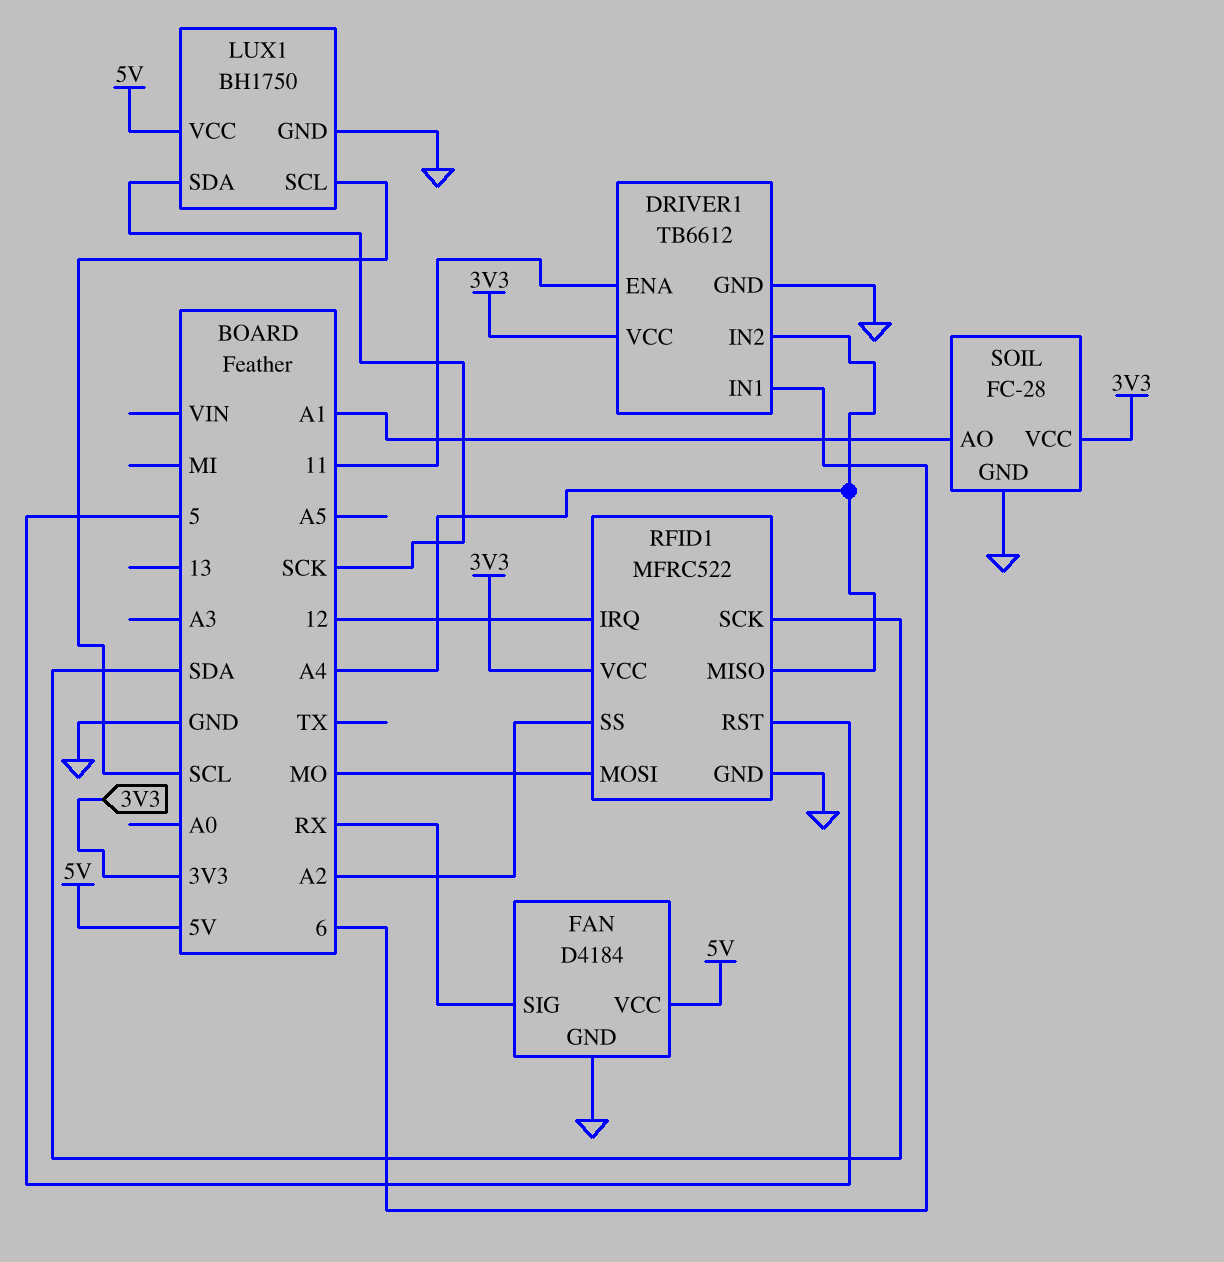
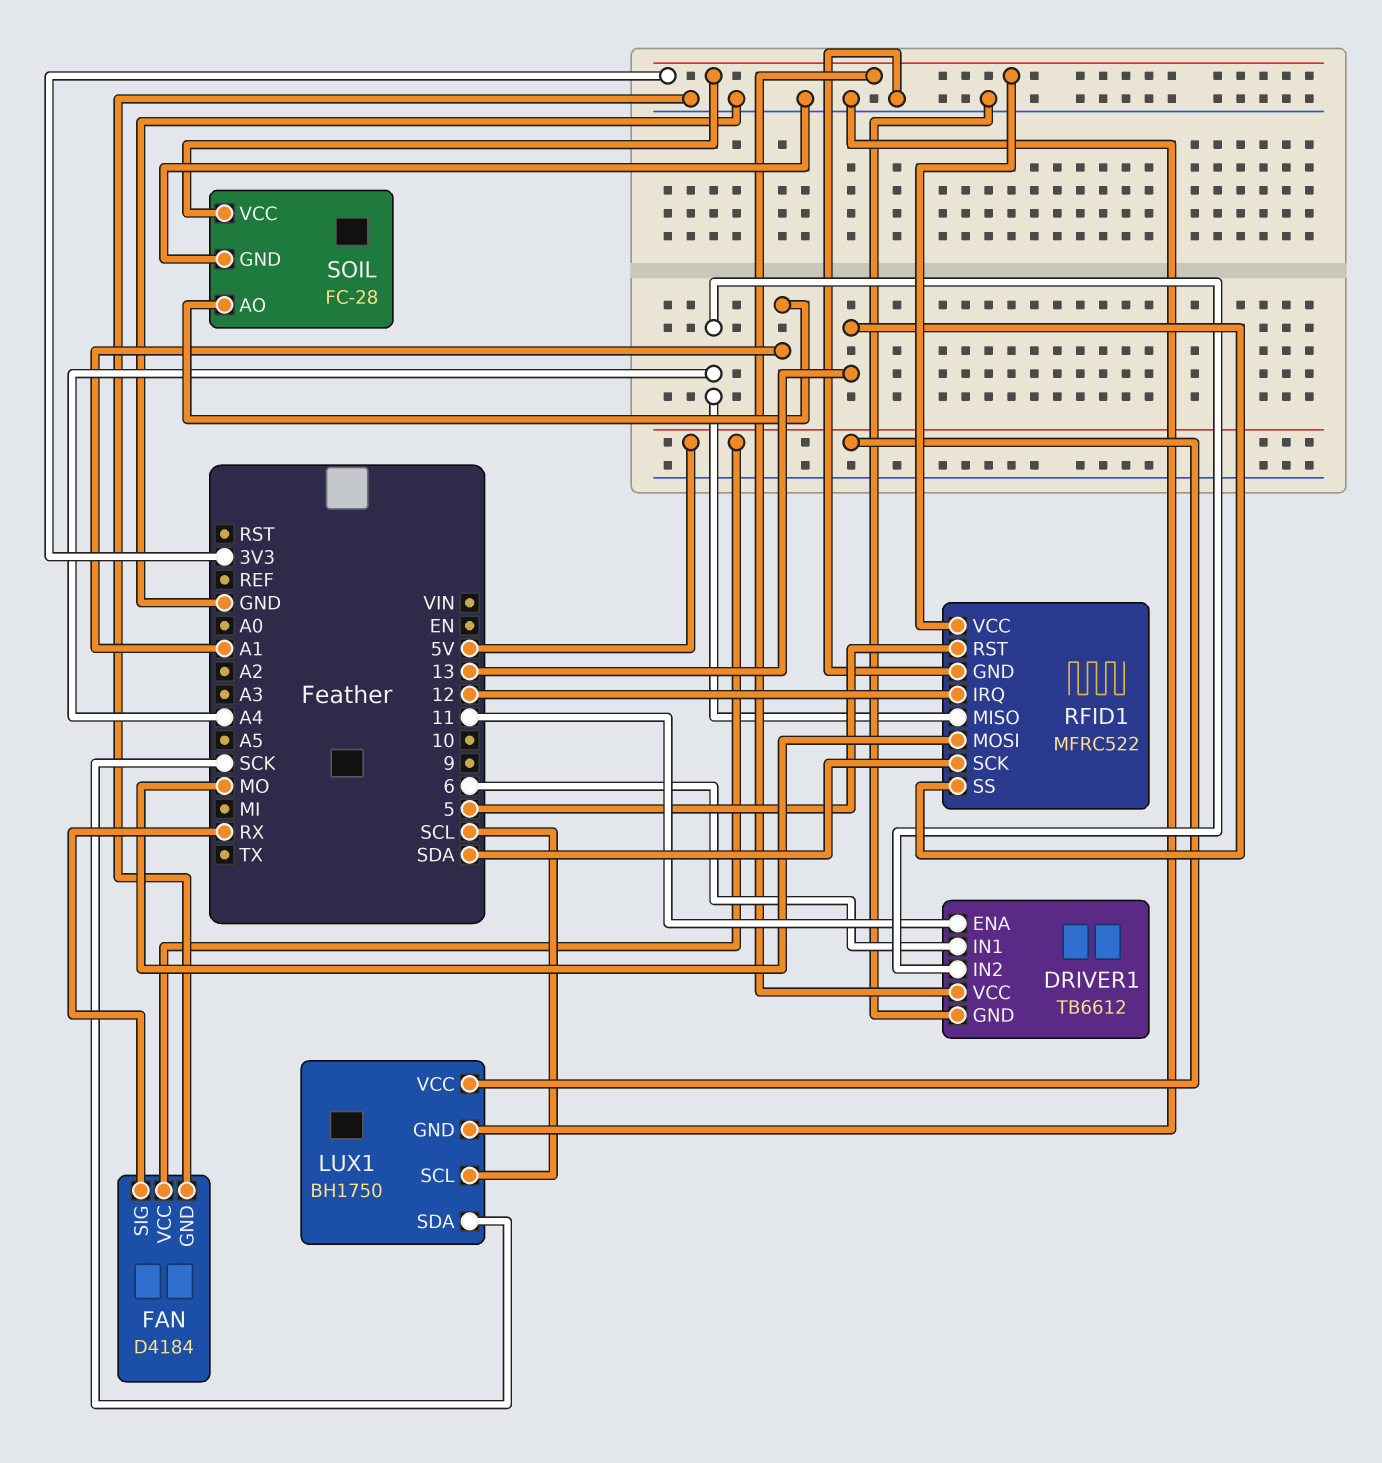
RFID1 pin SS: A2 -> 13

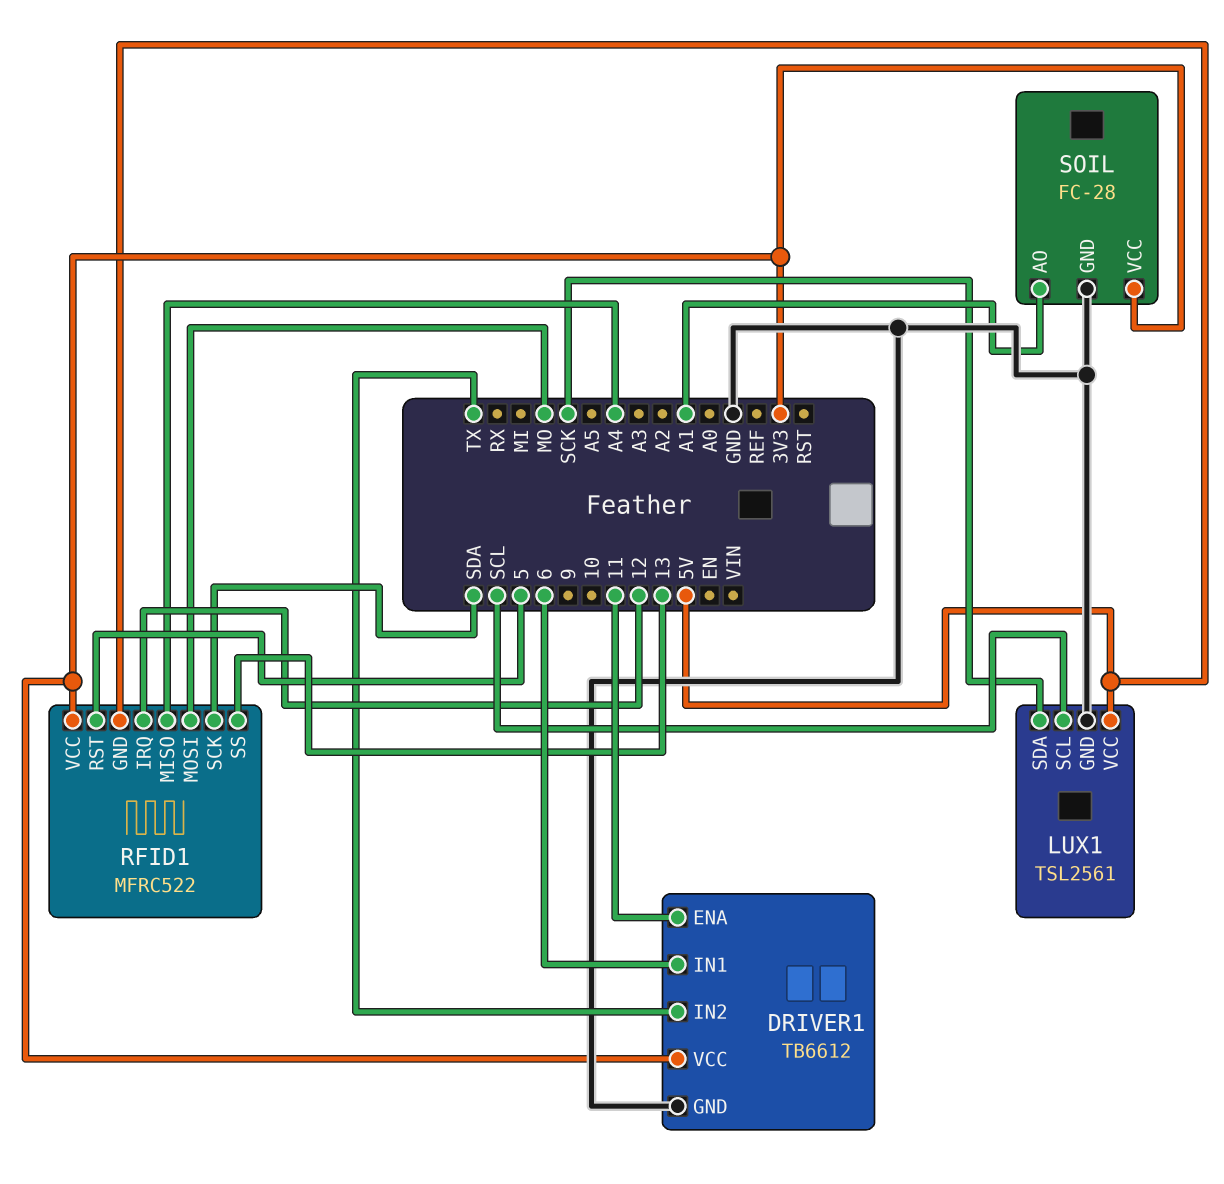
DRIVER1 pin IN2: A4 -> TX
FAN: D4184 -> none
FAN pin GND: GND -> none
FAN pin SIG: RX -> none
FAN pin VCC: 5V -> none
LUX1: BH1750 -> TSL2561
RFID1 pin GND: GND -> 5V

